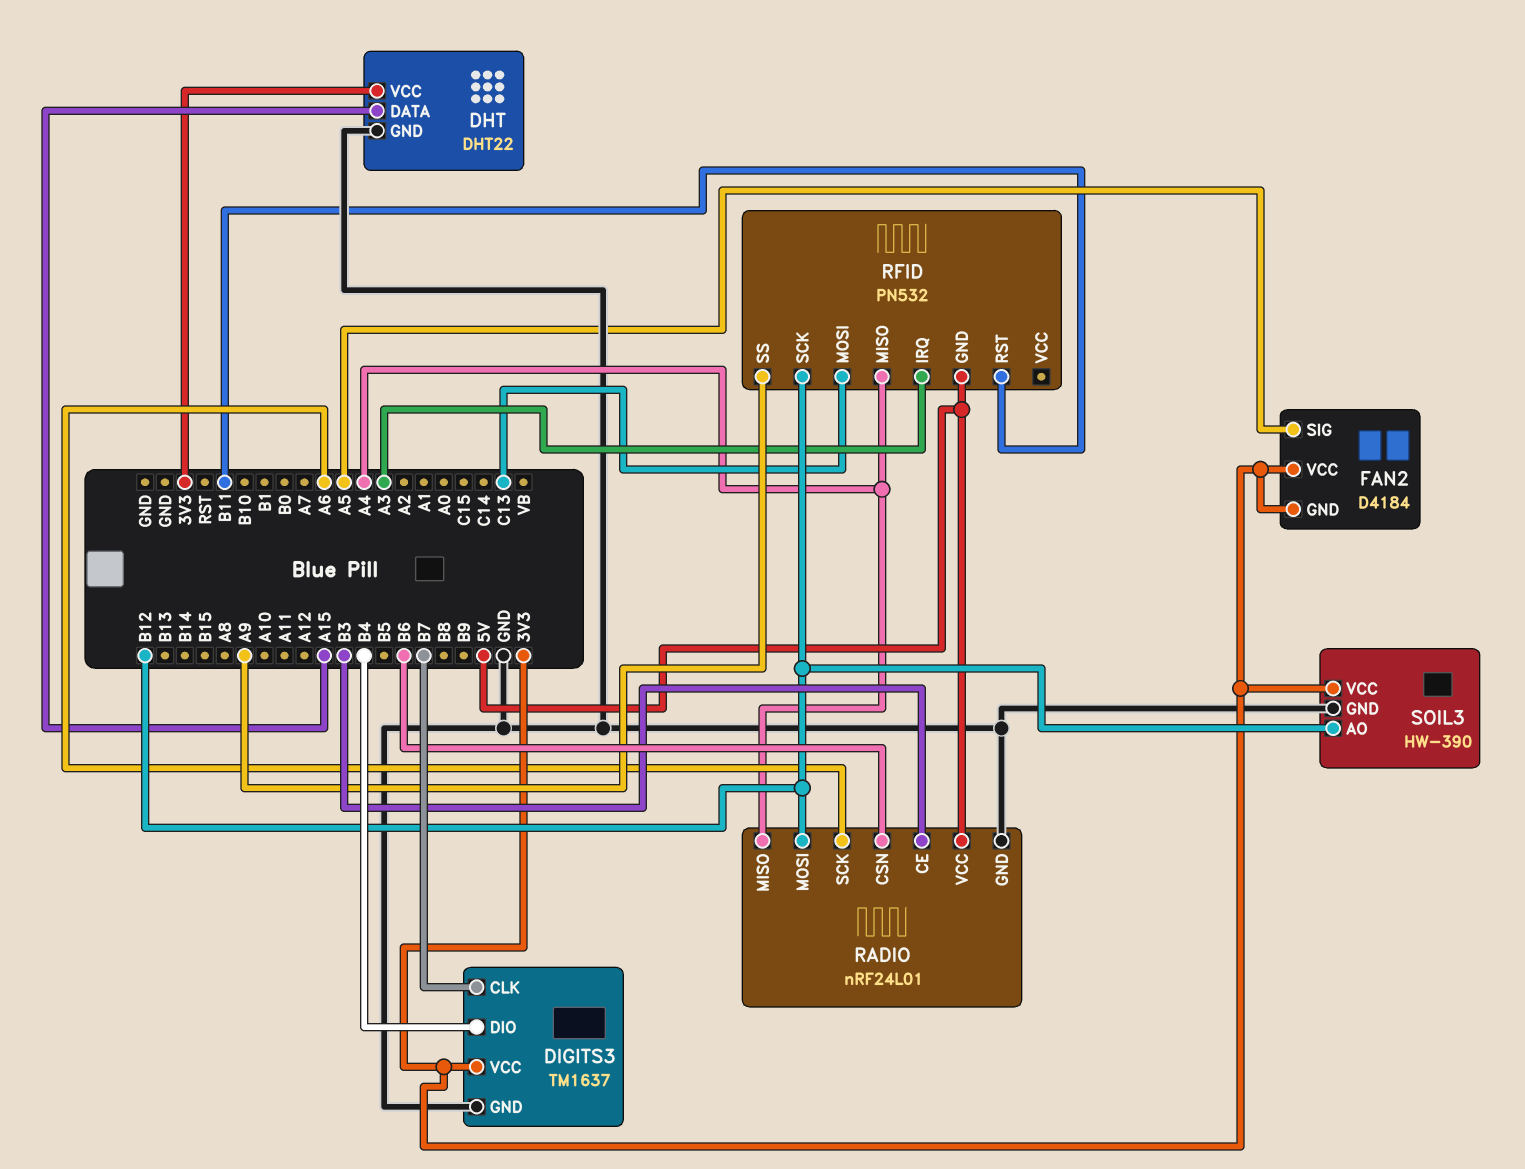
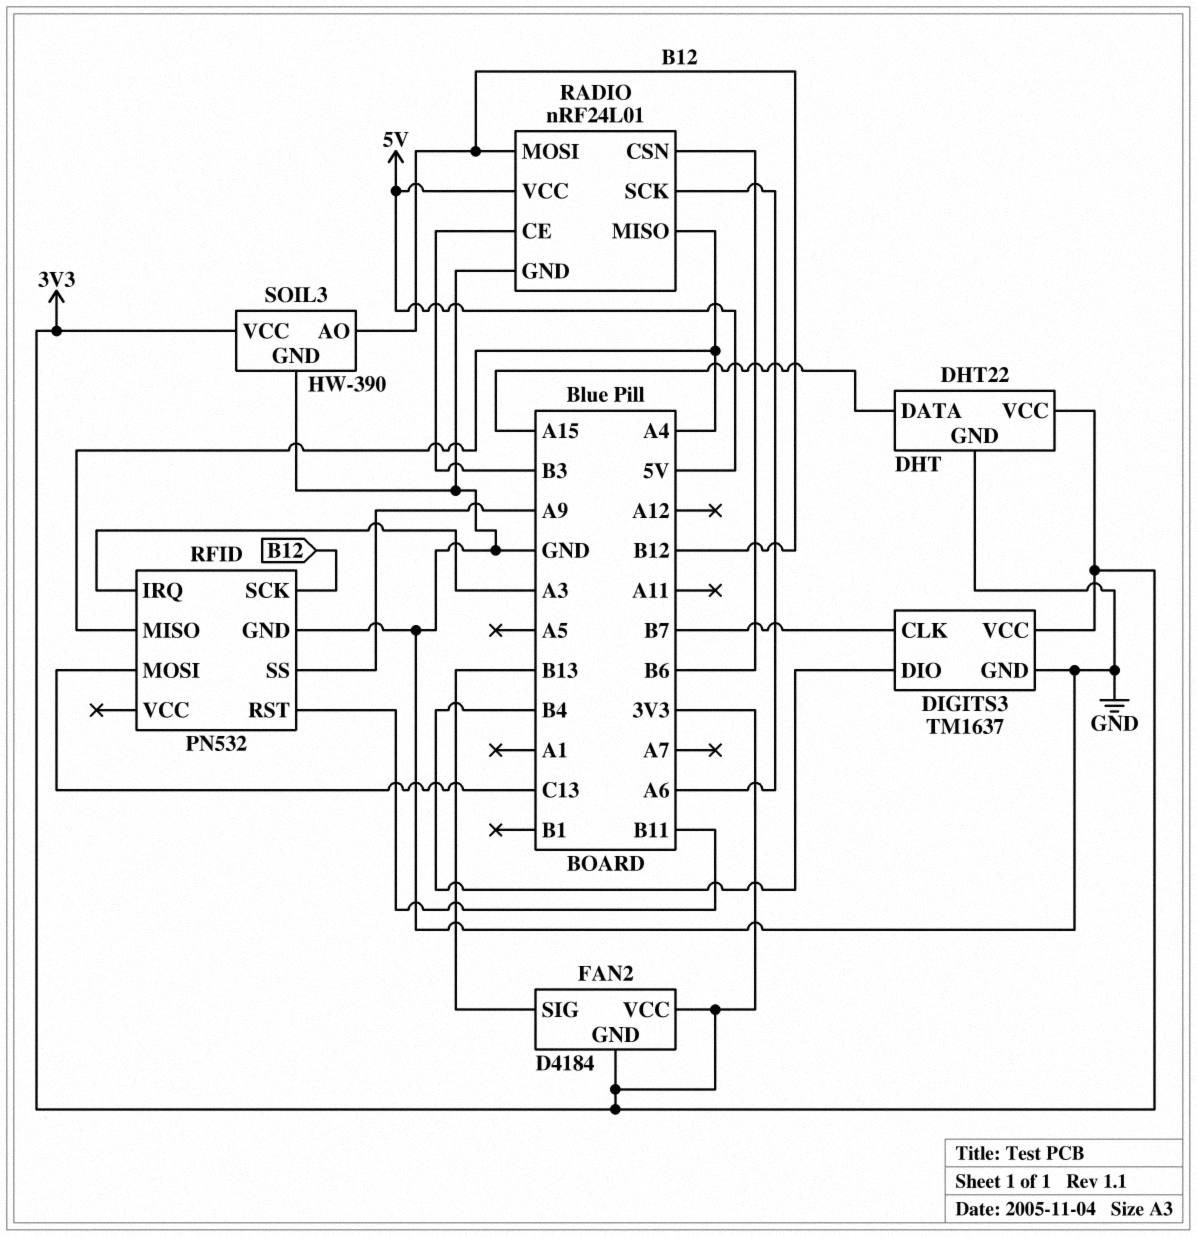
FAN2 pin SIG: A5 -> B13
RFID pin GND: 5V -> GND

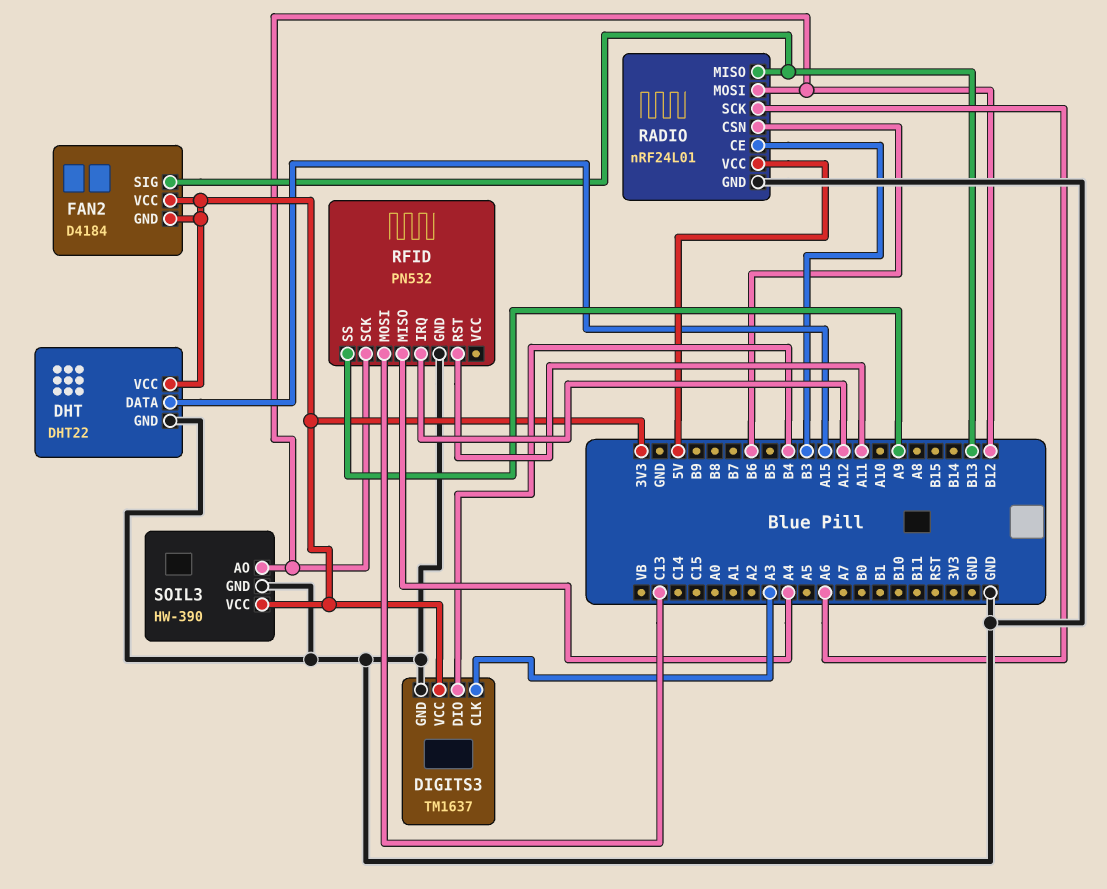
DIGITS3 pin CLK: B7 -> A3
RADIO pin MISO: A4 -> B13
RFID pin IRQ: A3 -> A12
RFID pin RST: B11 -> A11

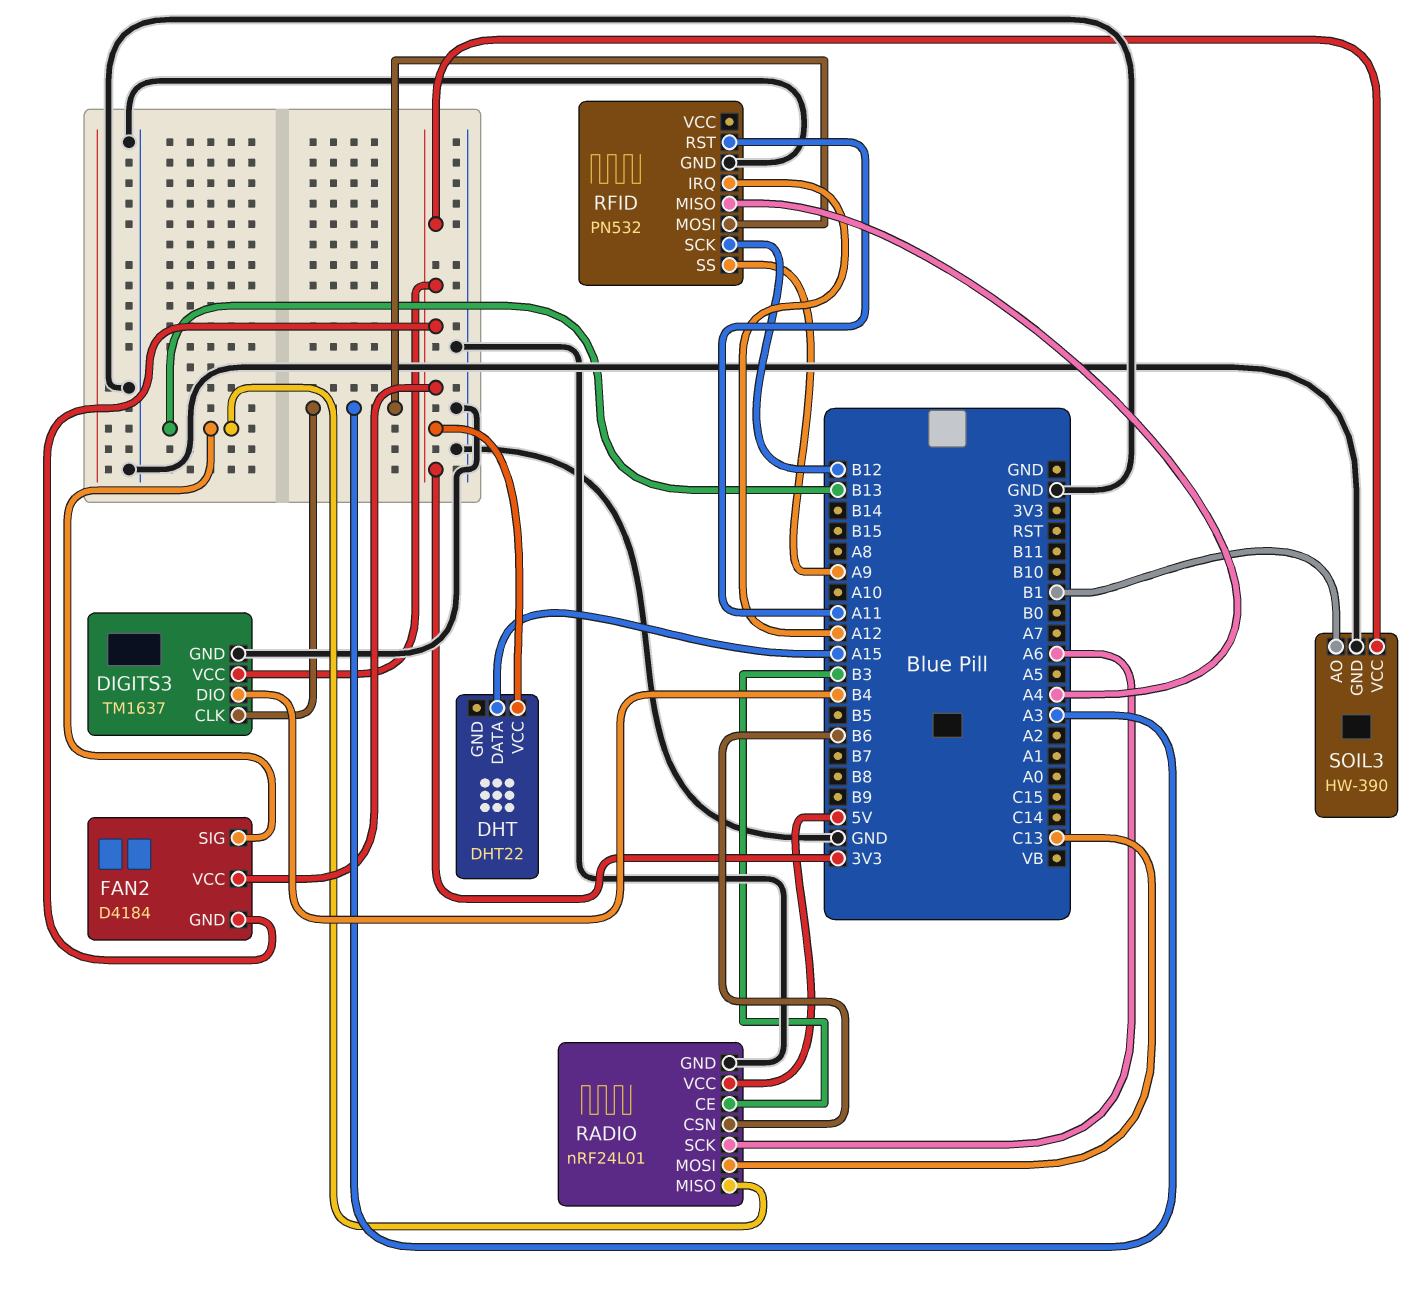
DHT pin GND: GND -> none
RADIO pin MOSI: B12 -> C13
RFID pin MOSI: C13 -> A3
SOIL3 pin AO: B12 -> B1

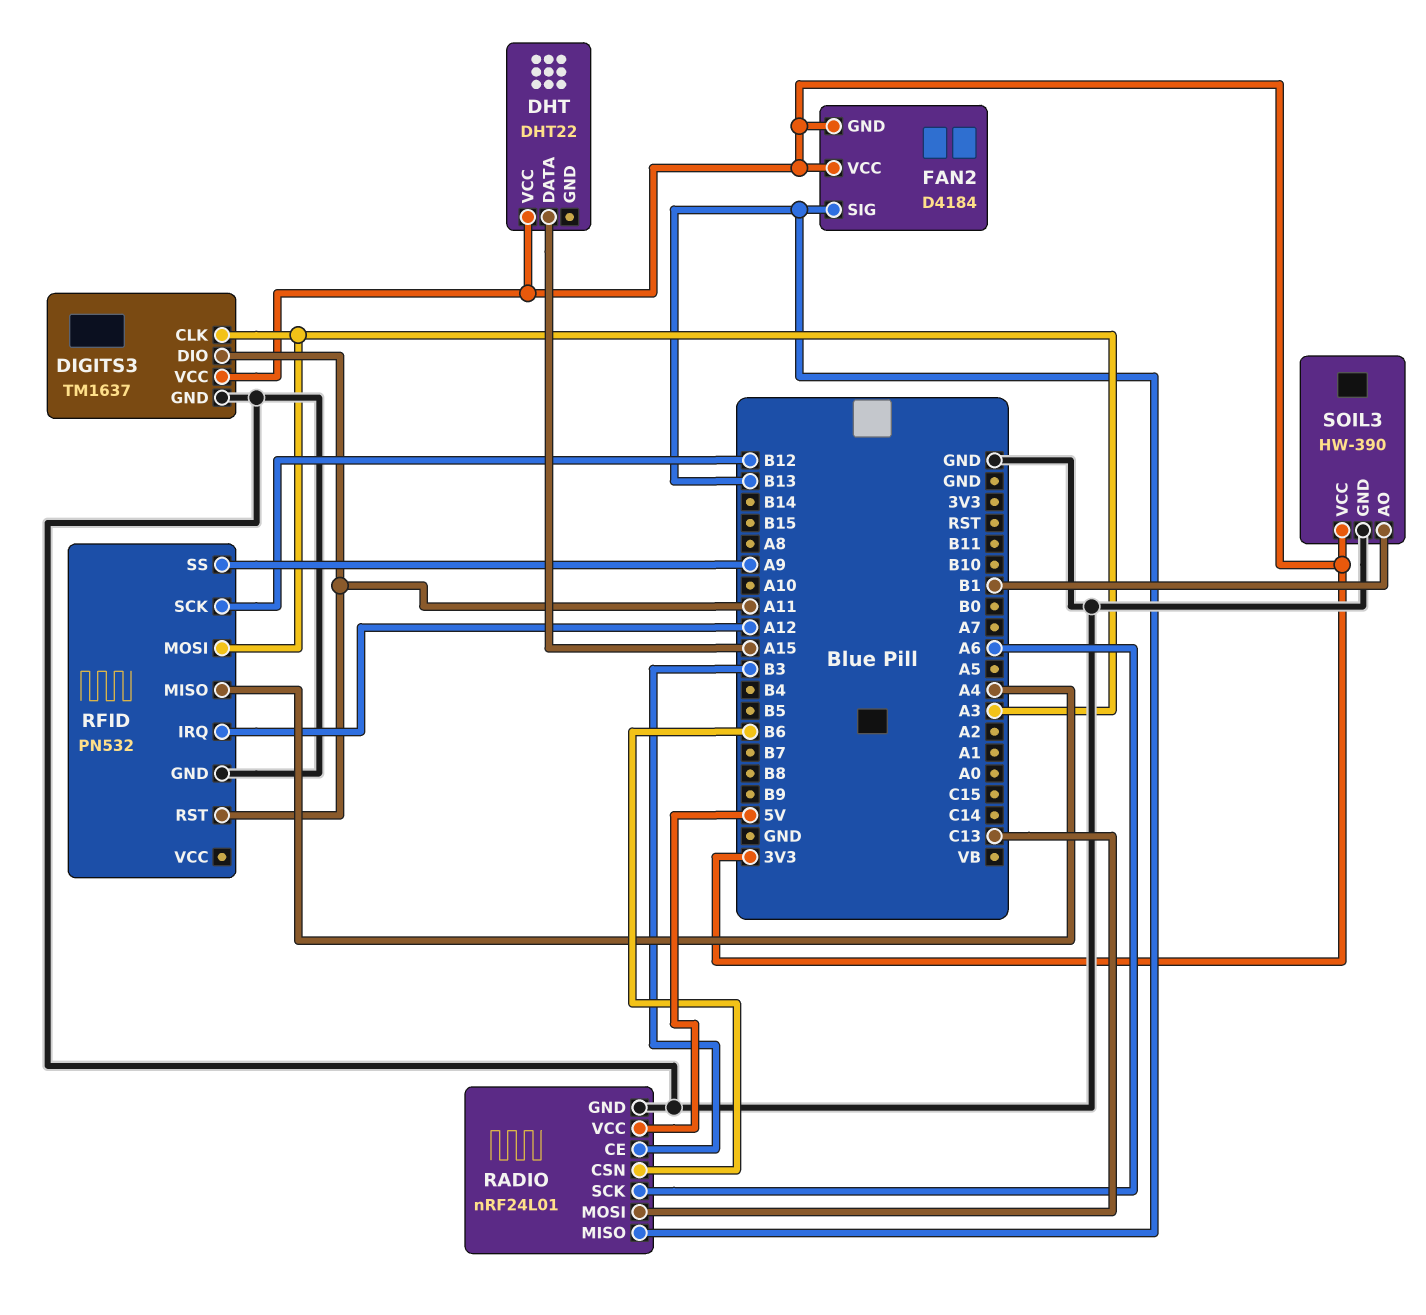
DIGITS3 pin DIO: B4 -> A11

